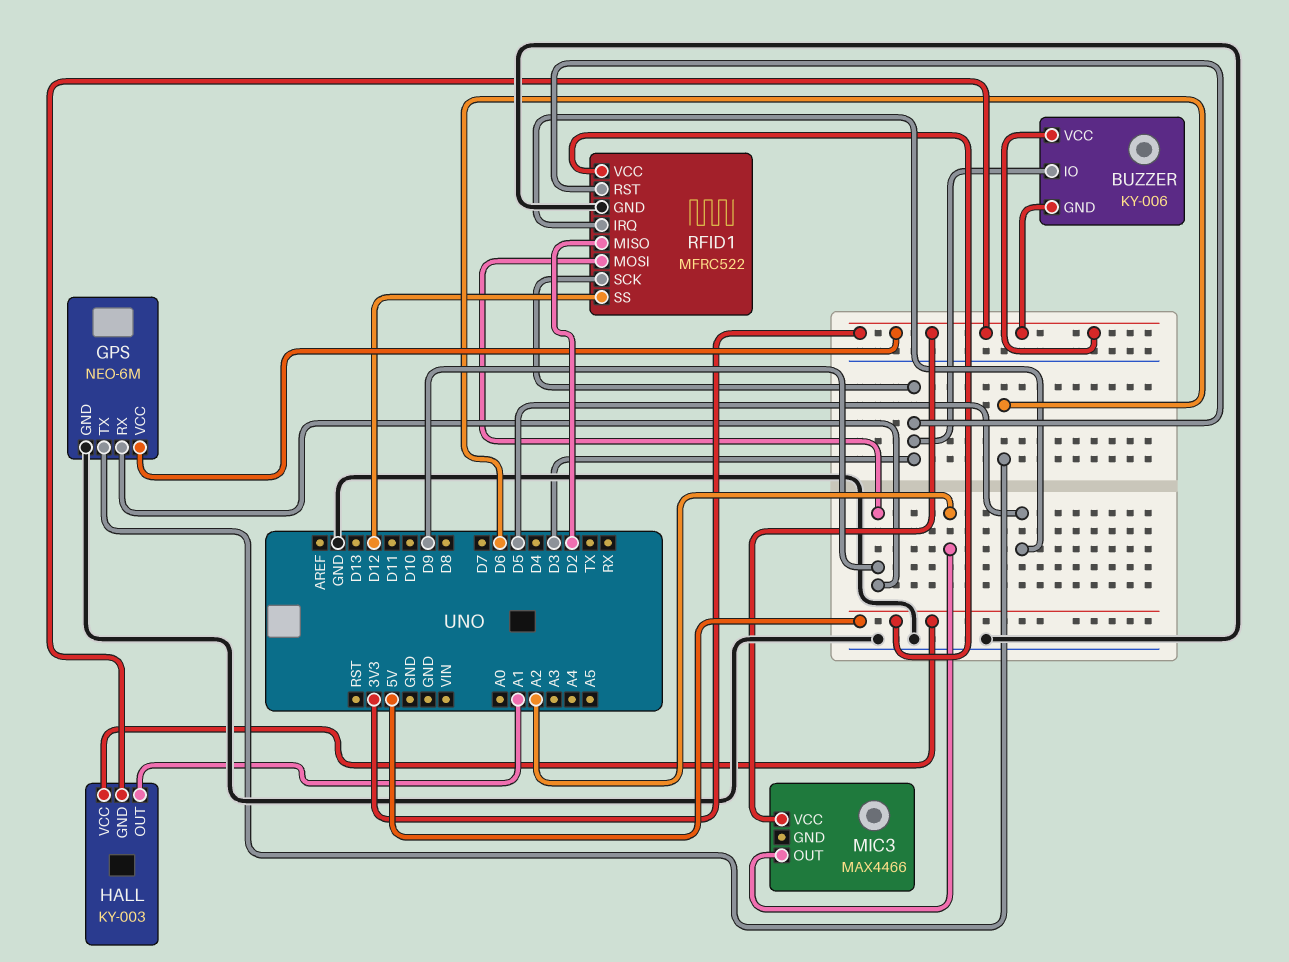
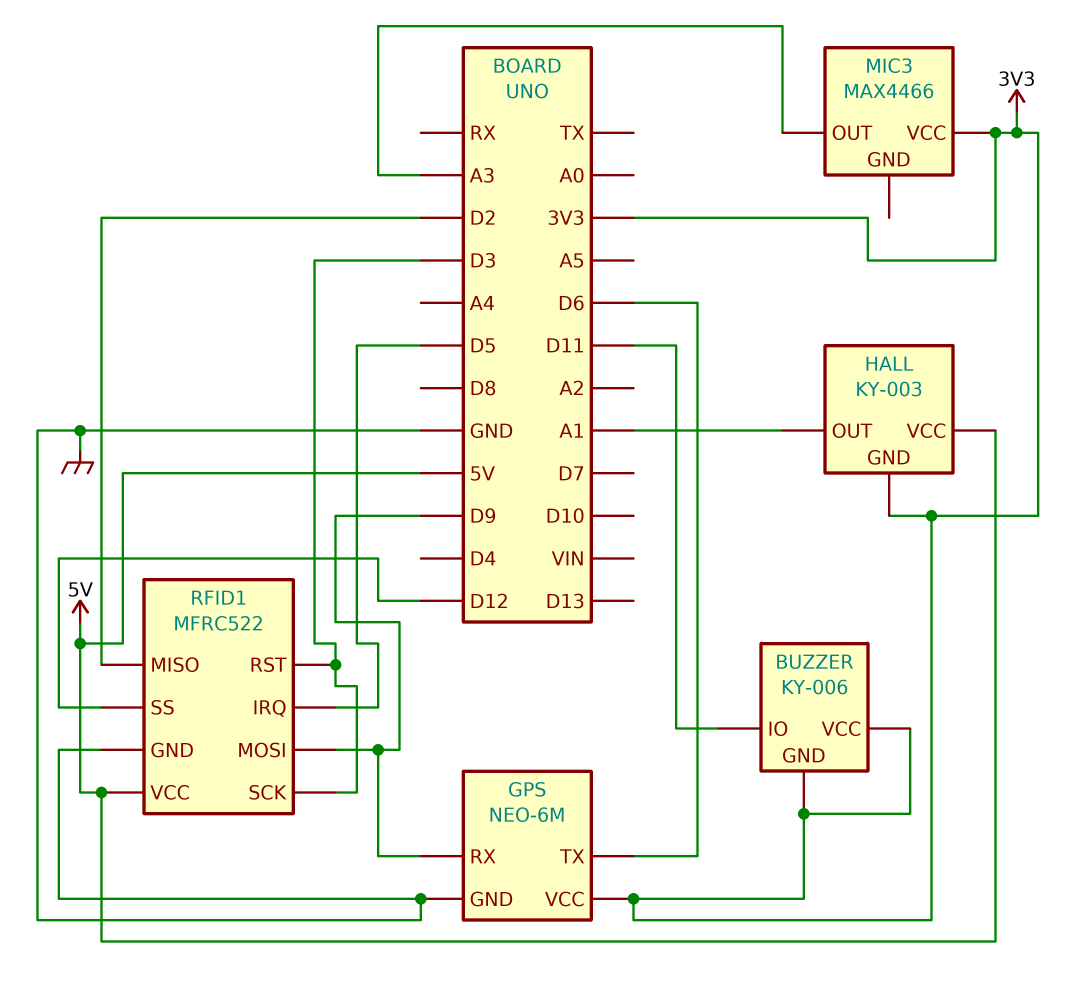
BUZZER pin IO: D3 -> D11
MIC3 pin OUT: A2 -> A3

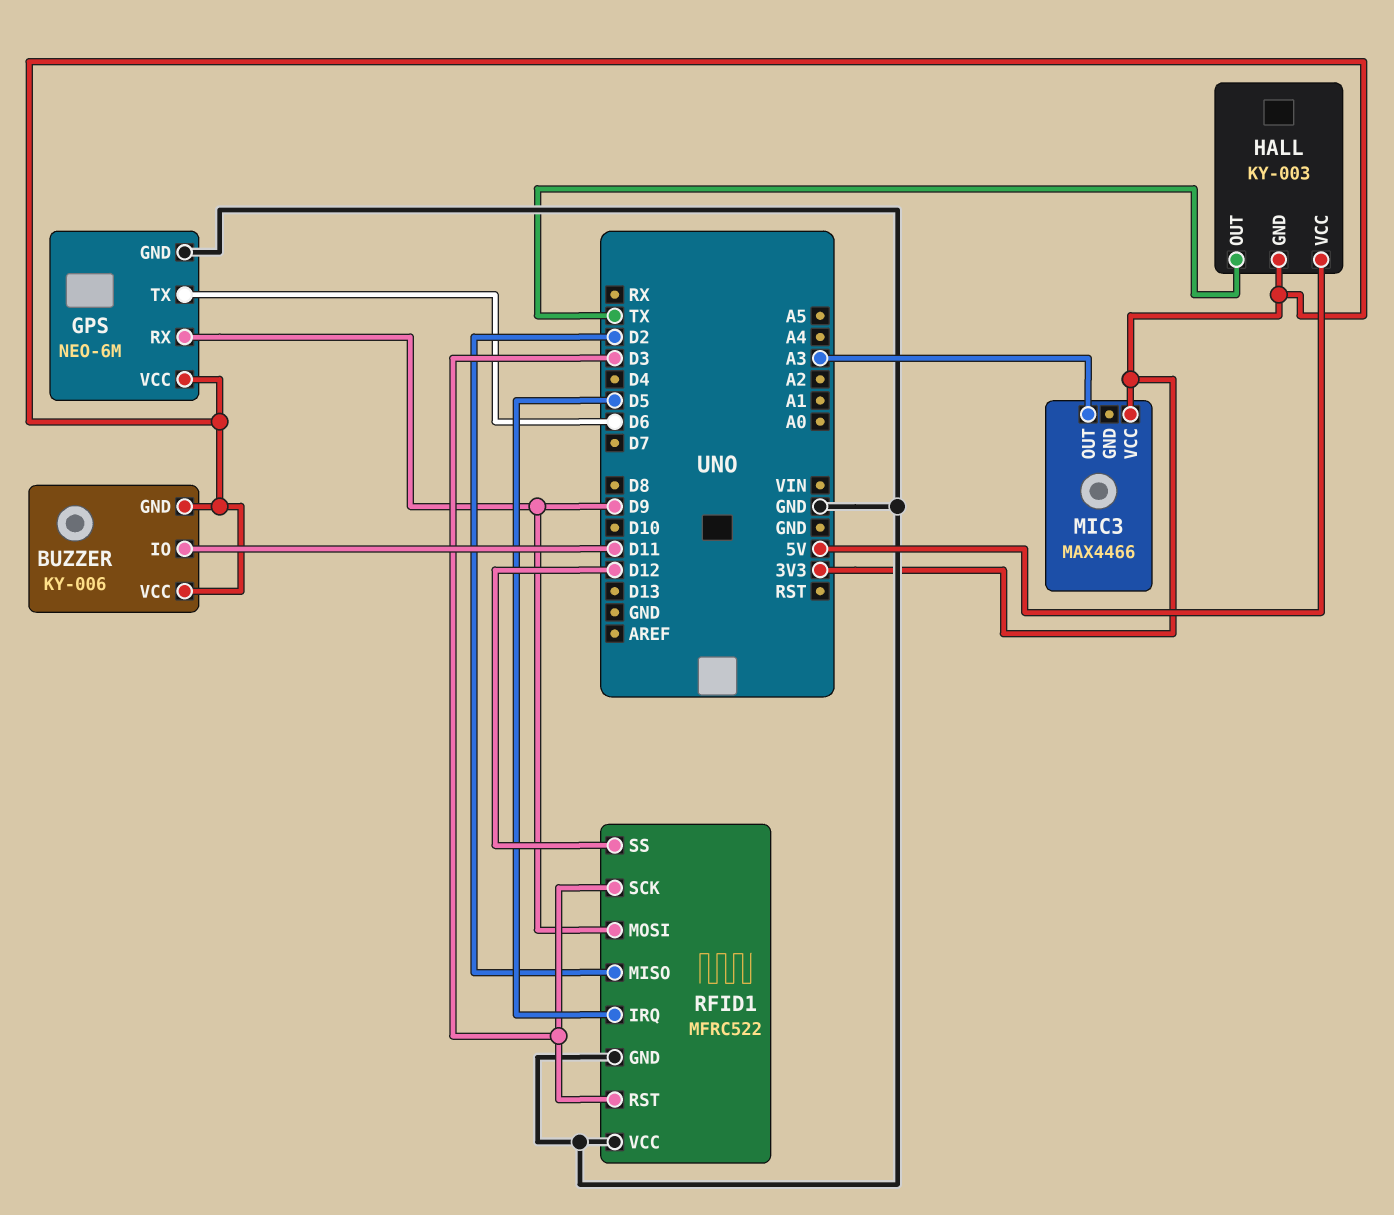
HALL pin OUT: A1 -> TX
RFID1 pin VCC: 5V -> GND

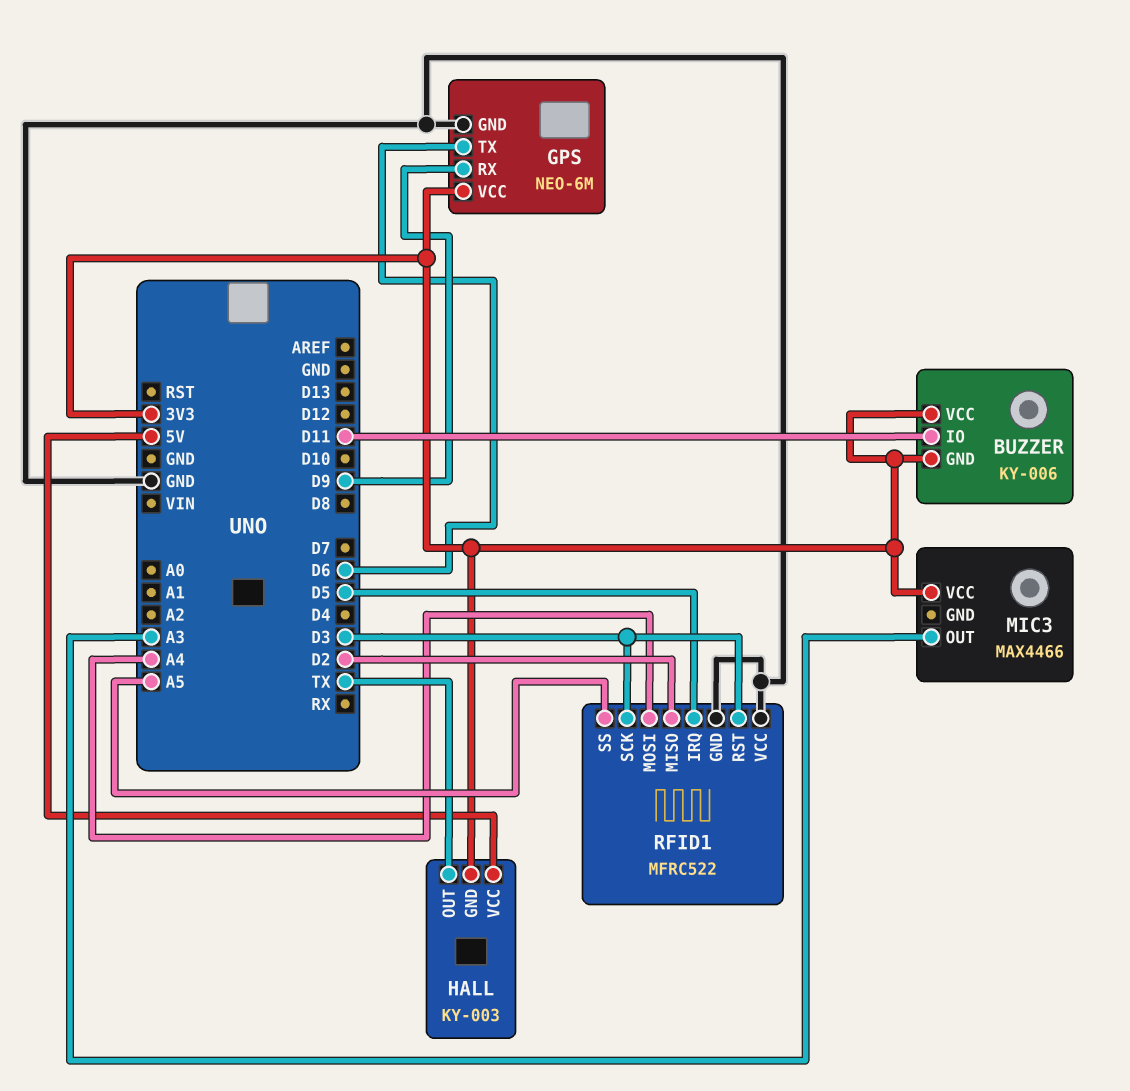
RFID1 pin MOSI: D9 -> A4
RFID1 pin SS: D12 -> A5

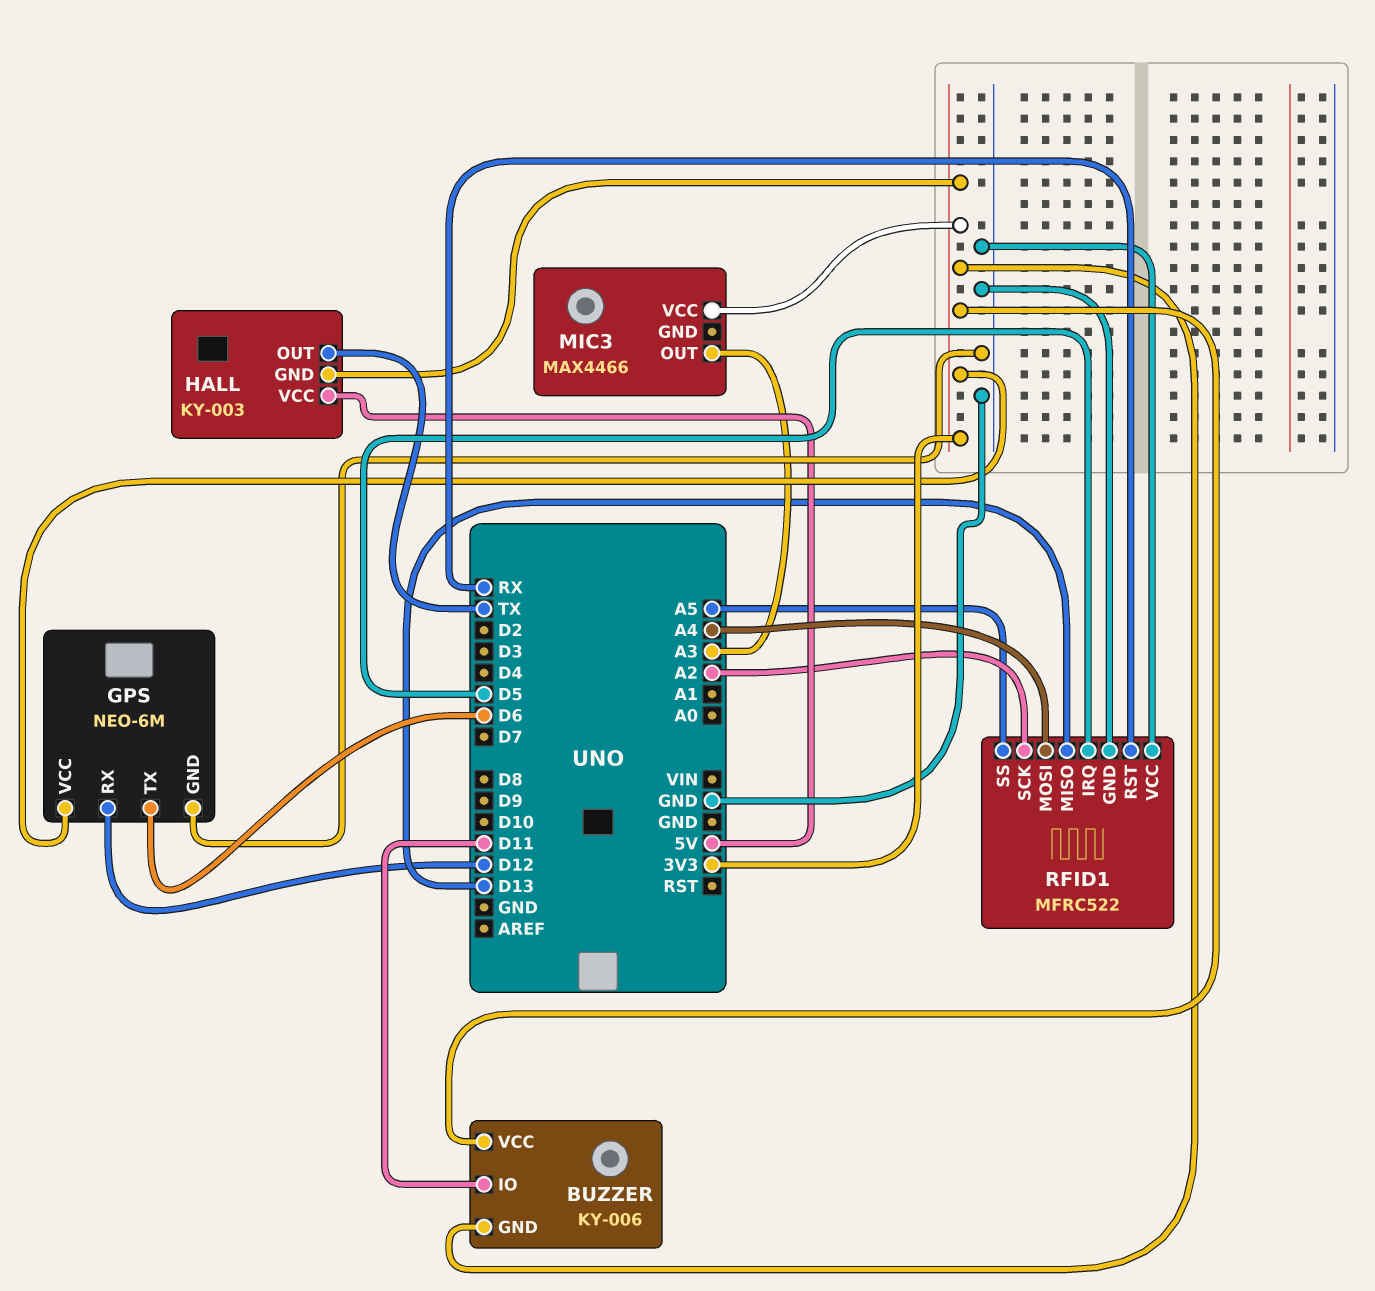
GPS pin RX: D9 -> D12
RFID1 pin MISO: D2 -> D13
RFID1 pin RST: D3 -> RX
RFID1 pin SCK: D3 -> A2

